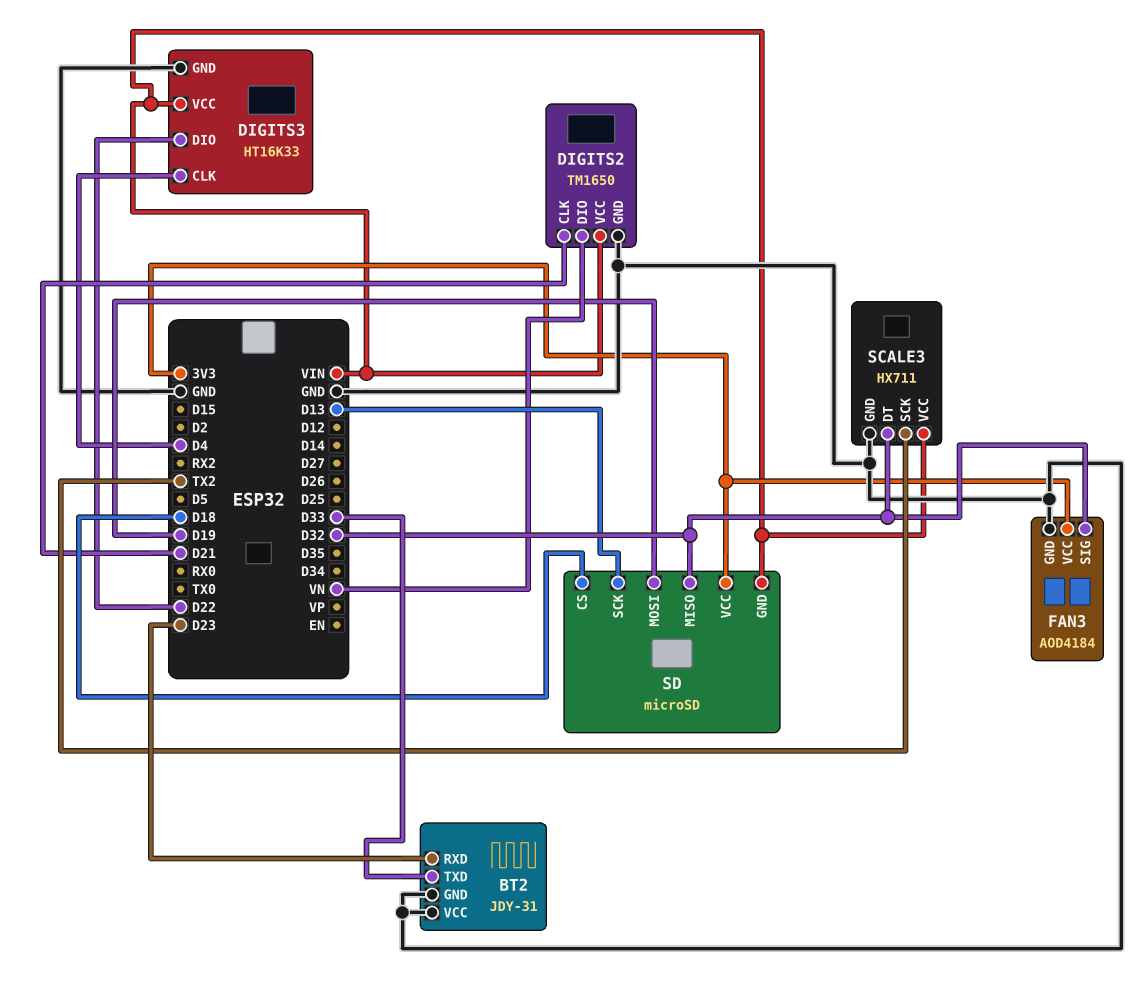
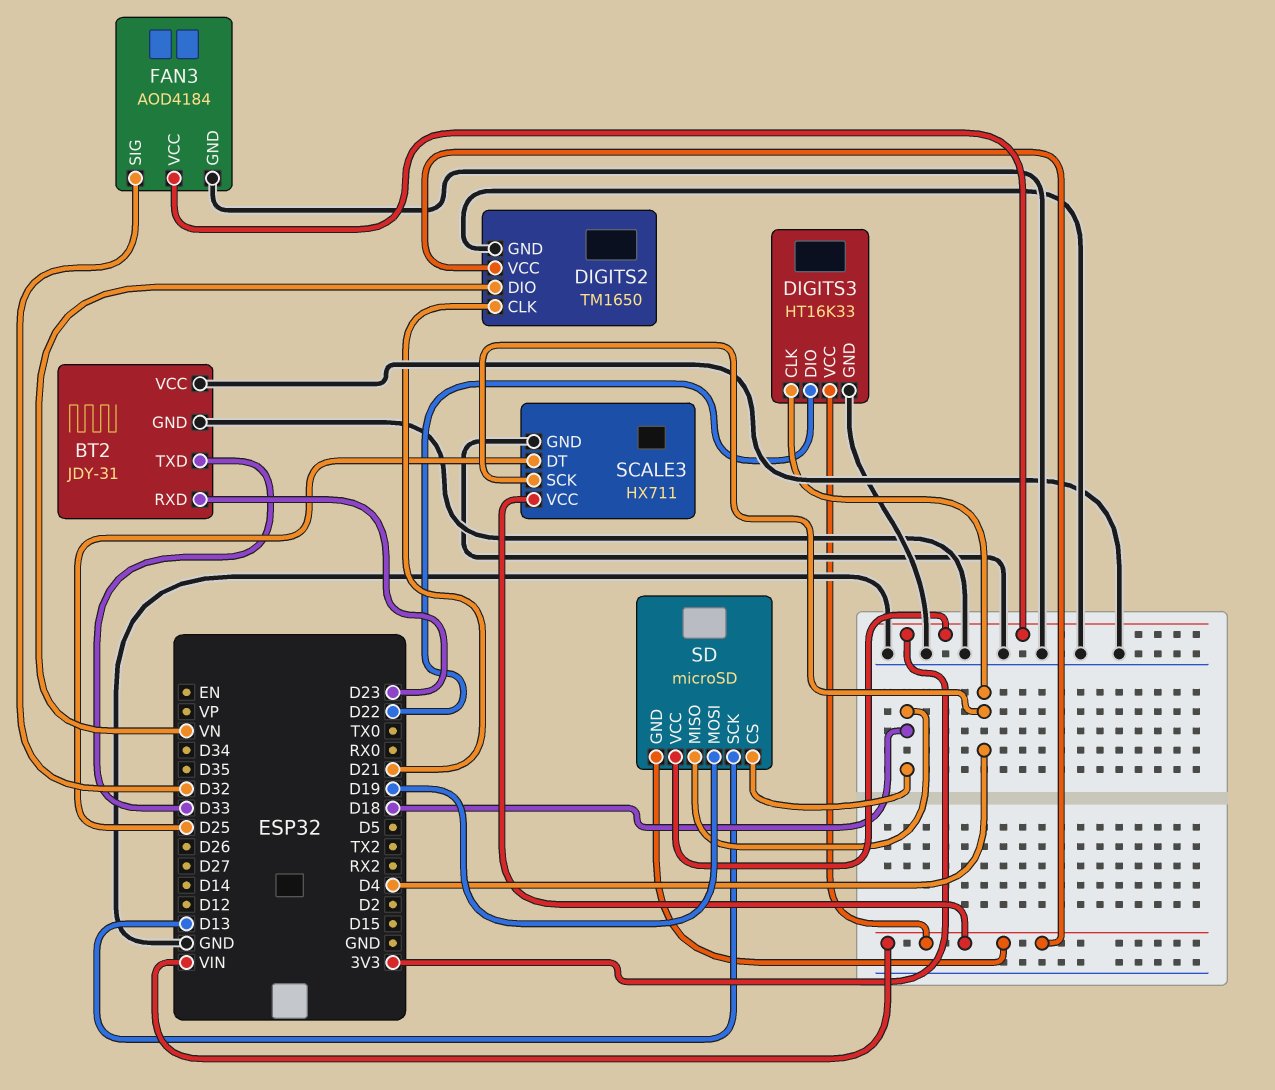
SCALE3 pin DT: D32 -> D25
SCALE3 pin SCK: TX2 -> D4
SD pin MISO: D32 -> D18

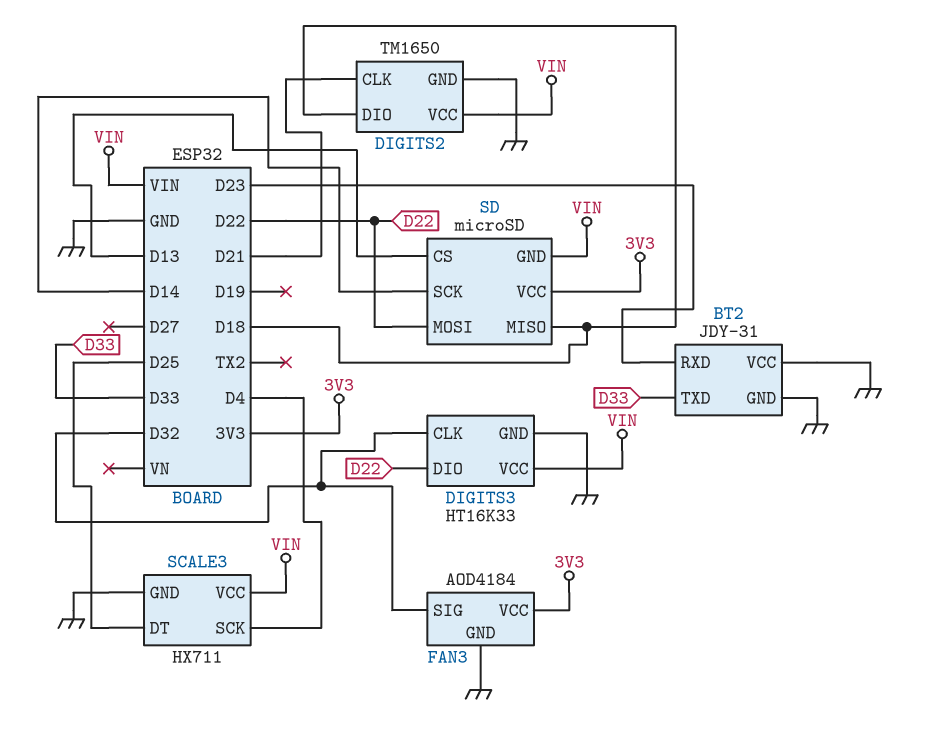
DIGITS2 pin DIO: VN -> D18
DIGITS3 pin CLK: D4 -> D32
SD pin CS: D18 -> D13
SD pin MOSI: D19 -> D22
SD pin SCK: D13 -> D14

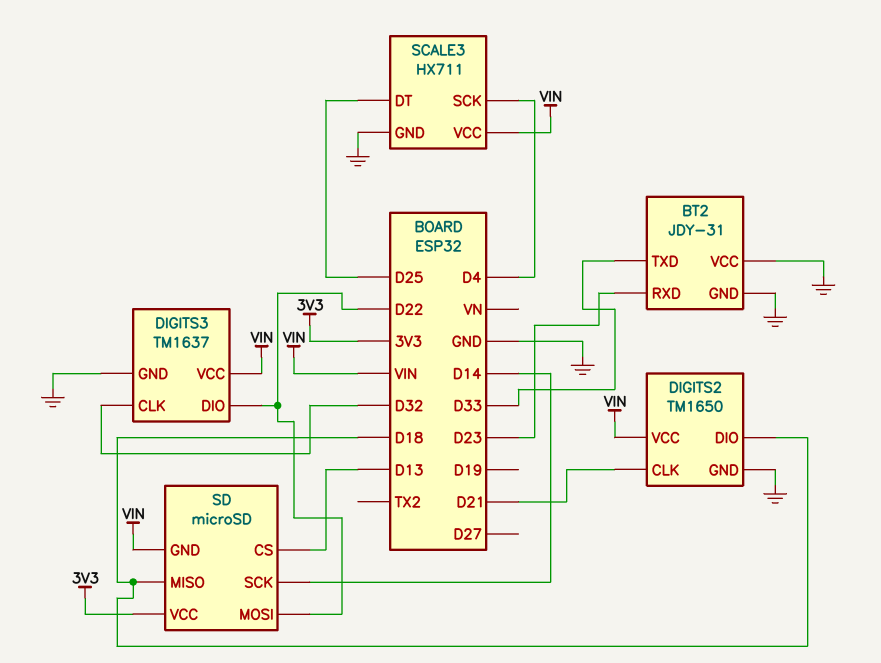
DIGITS3: HT16K33 -> TM1637
FAN3: AOD4184 -> none
FAN3 pin GND: GND -> none
FAN3 pin SIG: D32 -> none
FAN3 pin VCC: 3V3 -> none

